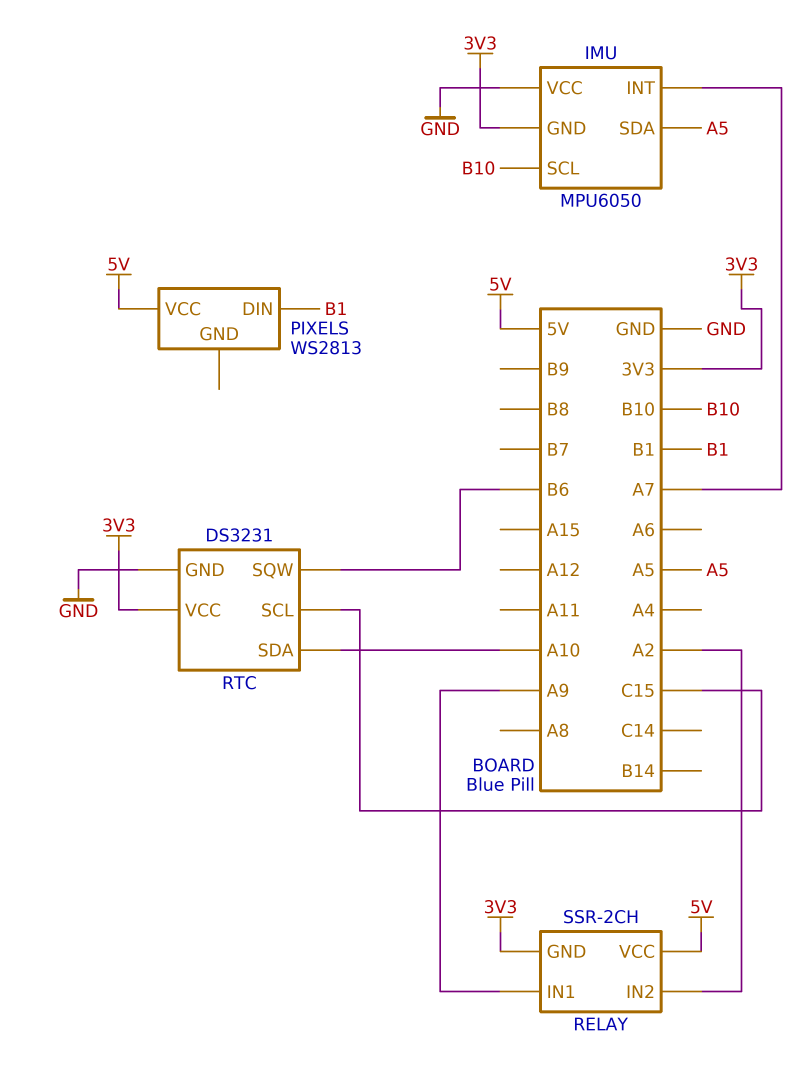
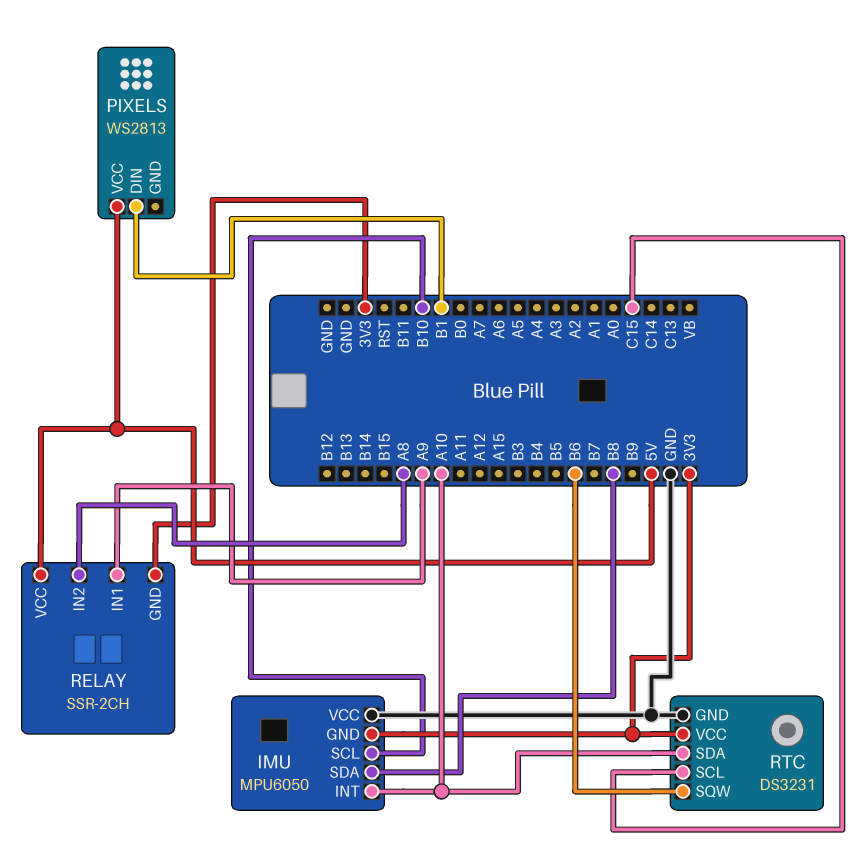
IMU pin INT: A7 -> A10
IMU pin SDA: A5 -> B8
RELAY pin IN2: A2 -> A8

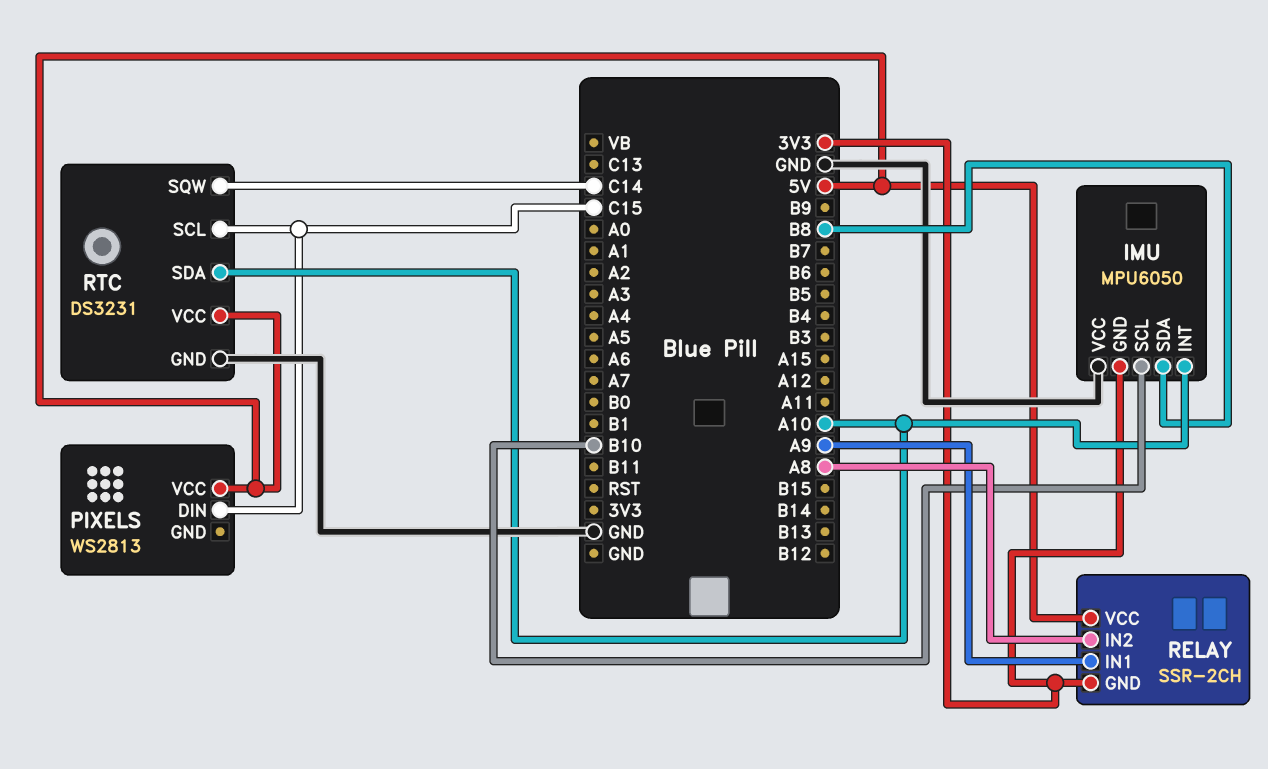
PIXELS pin DIN: B1 -> C15
RTC pin SQW: B6 -> C14
RTC pin VCC: 3V3 -> 5V

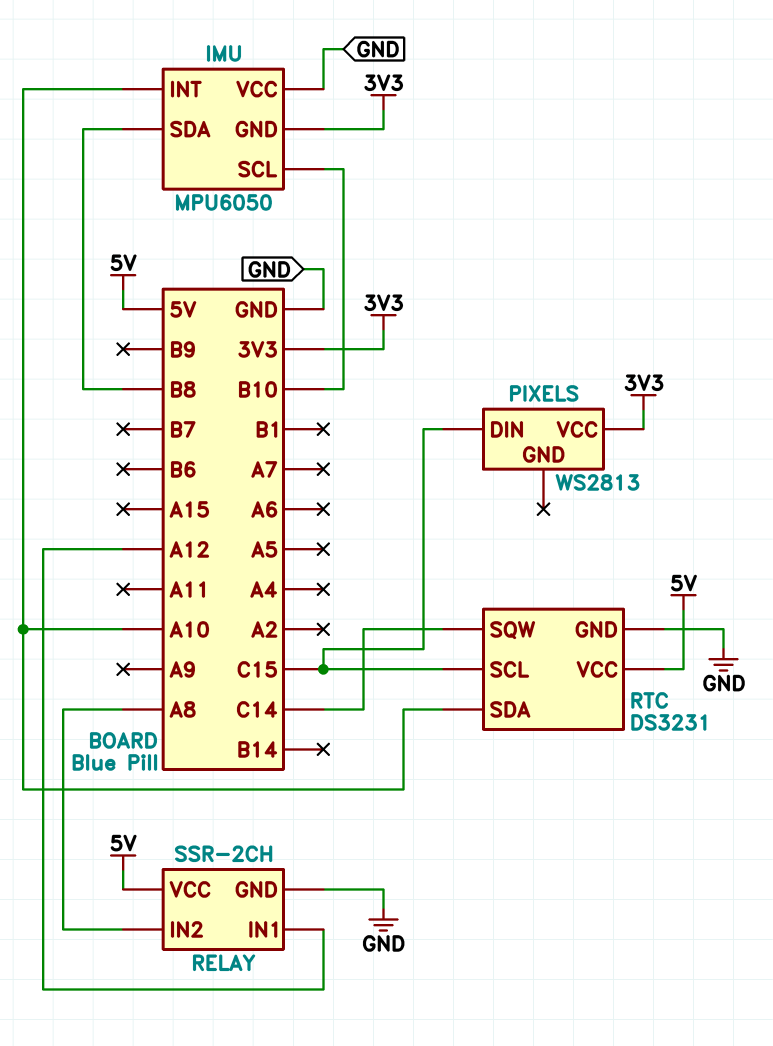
PIXELS pin VCC: 5V -> 3V3
RELAY pin GND: 3V3 -> GND
RELAY pin IN1: A9 -> A12

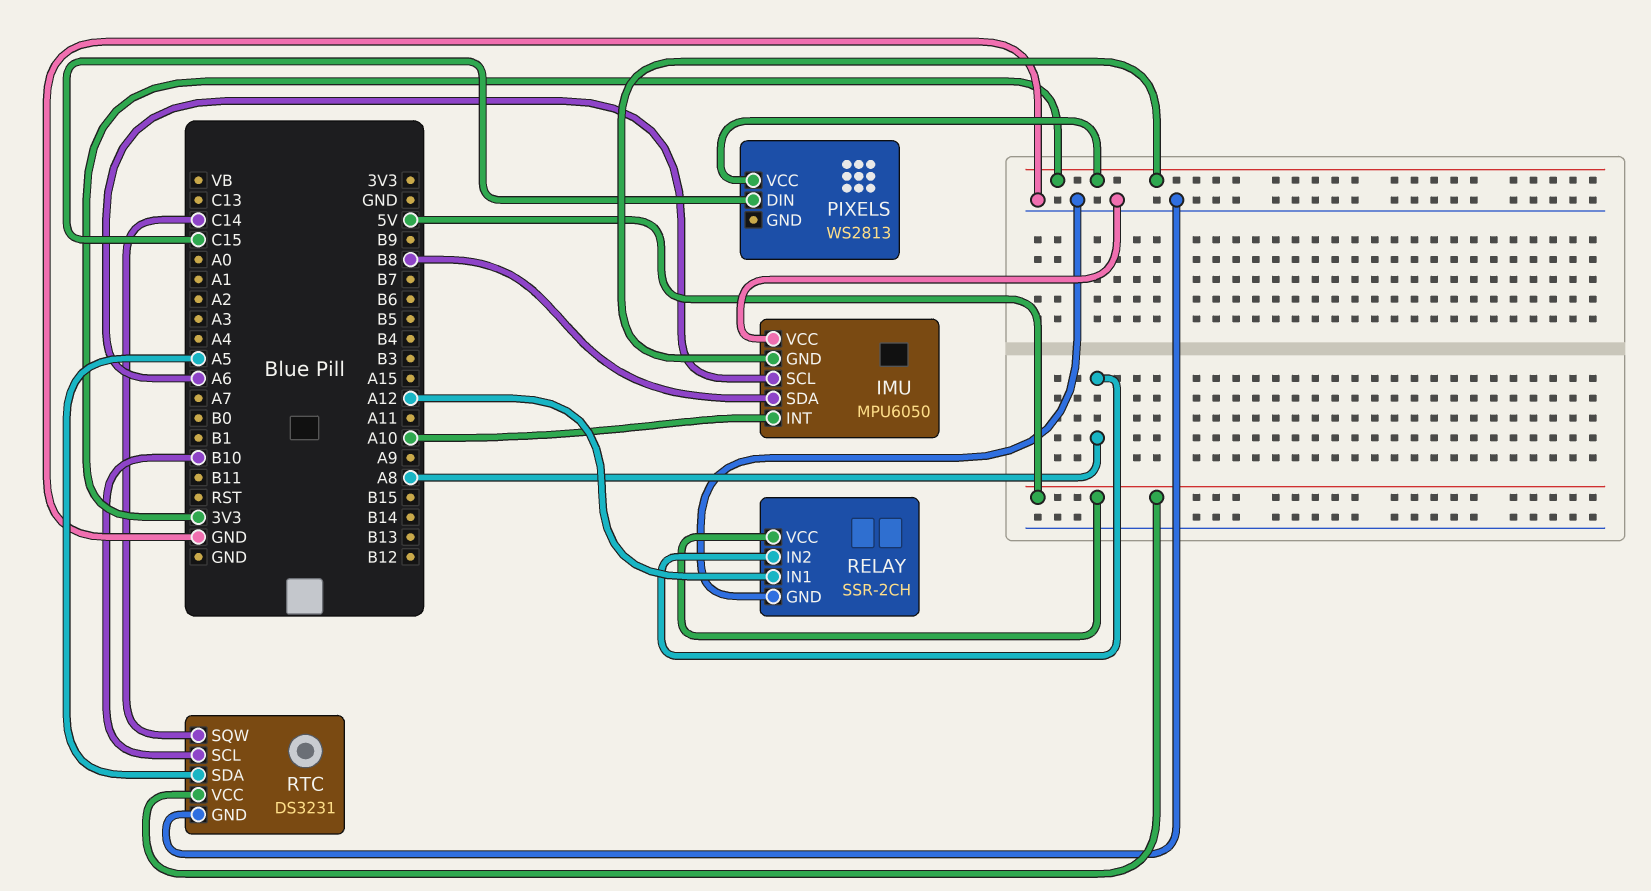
IMU pin SCL: B10 -> A6
RTC pin SCL: C15 -> B10
RTC pin SDA: A10 -> A5

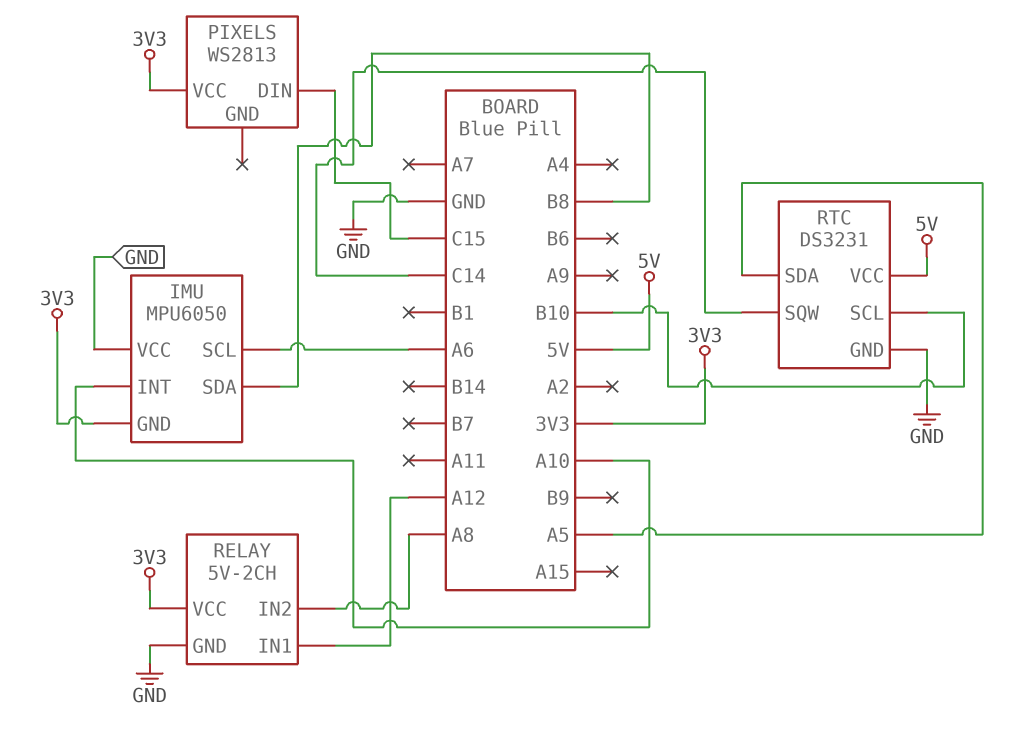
RELAY: SSR-2CH -> 5V-2CH
RELAY pin VCC: 5V -> 3V3

